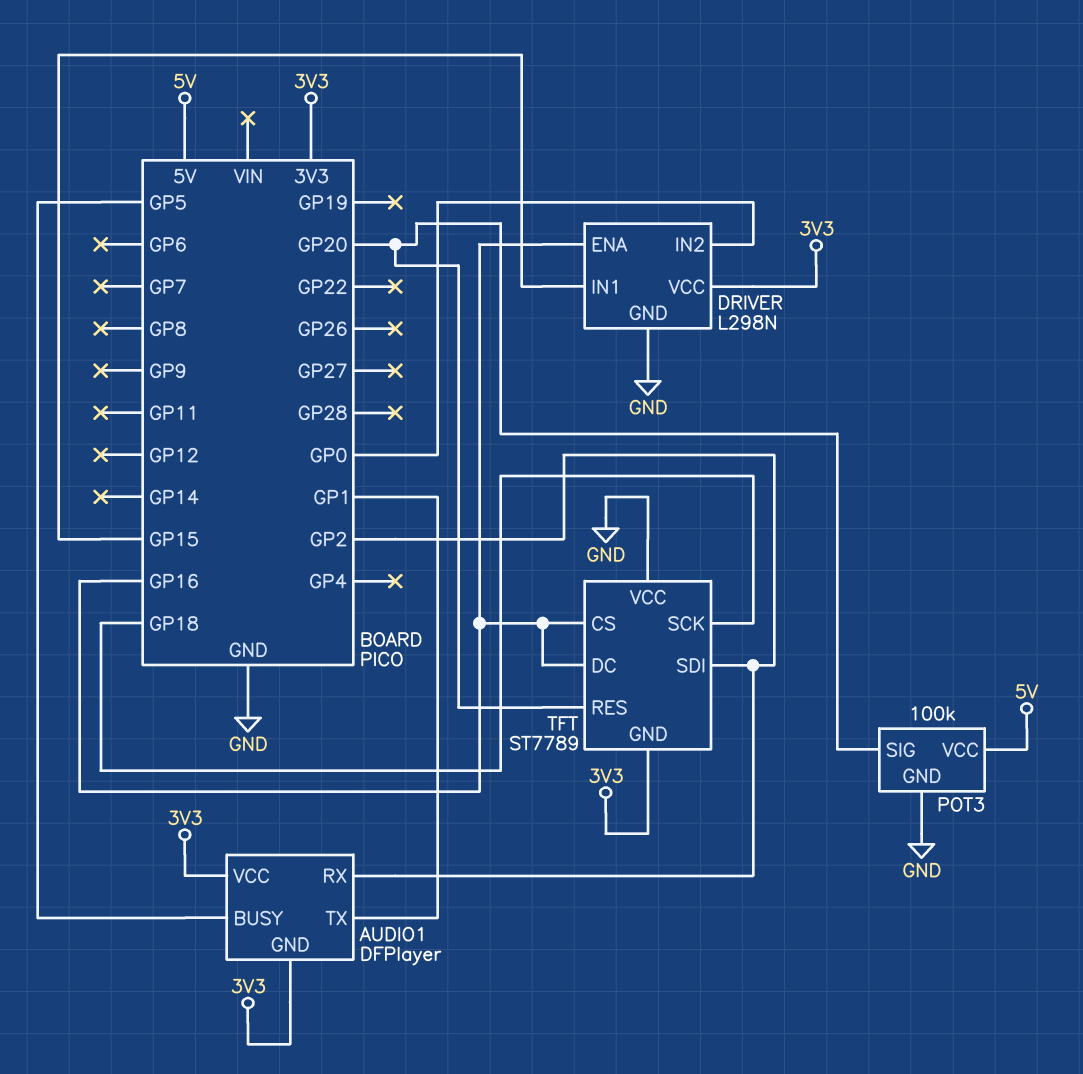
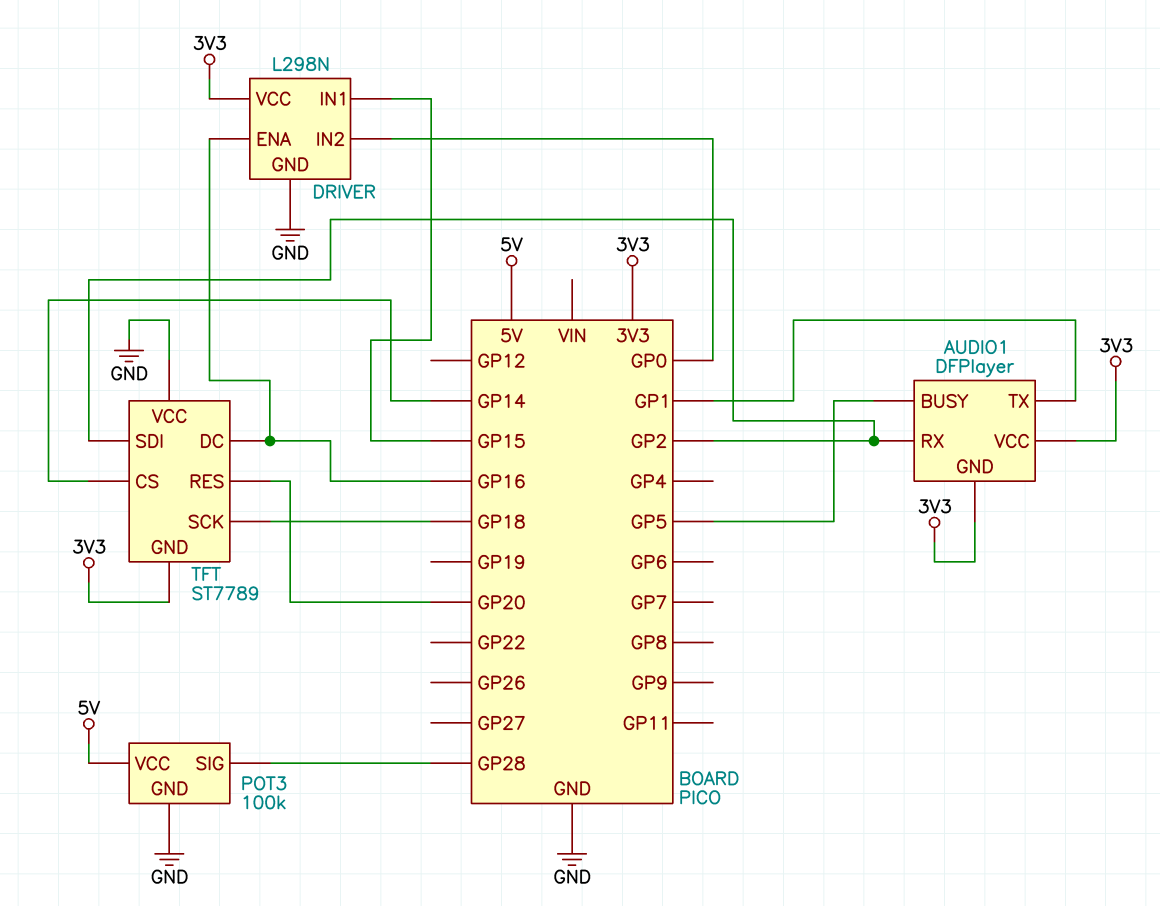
POT3 pin SIG: GP20 -> GP28
TFT pin CS: GP16 -> GP14

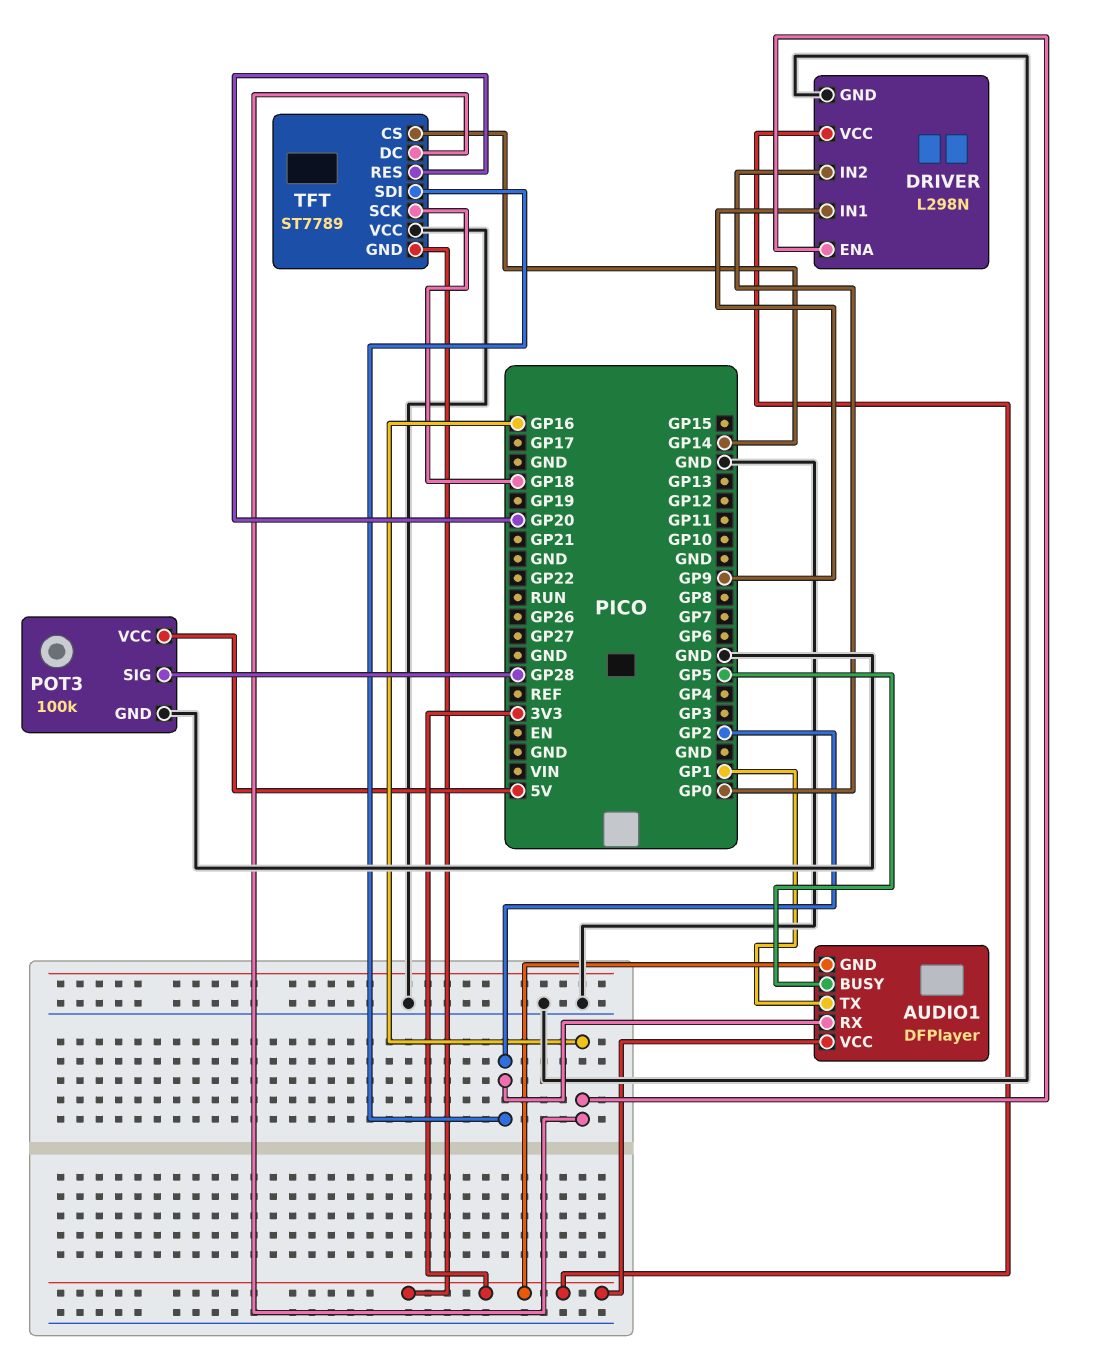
DRIVER pin IN1: GP15 -> GP9

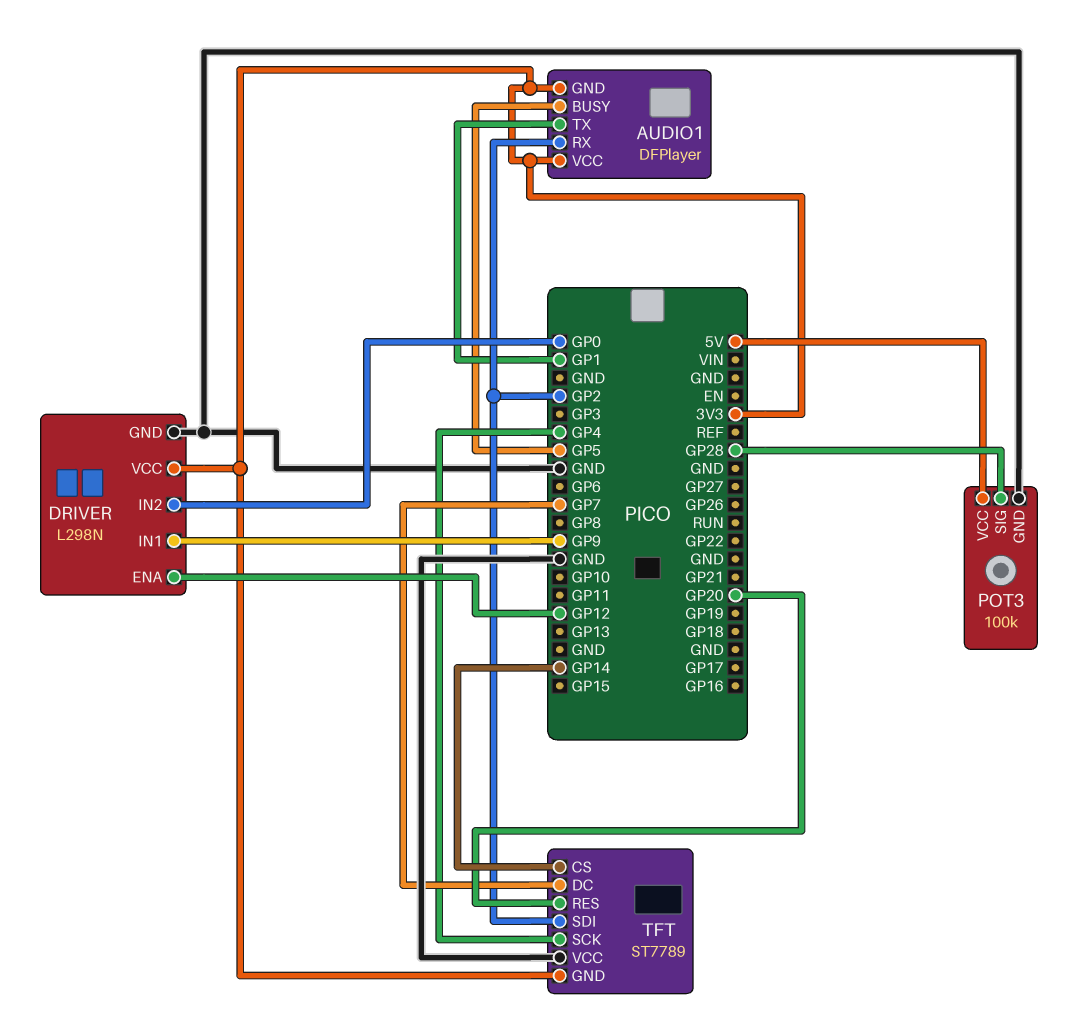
DRIVER pin ENA: GP16 -> GP12
TFT pin DC: GP16 -> GP7
TFT pin SCK: GP18 -> GP4

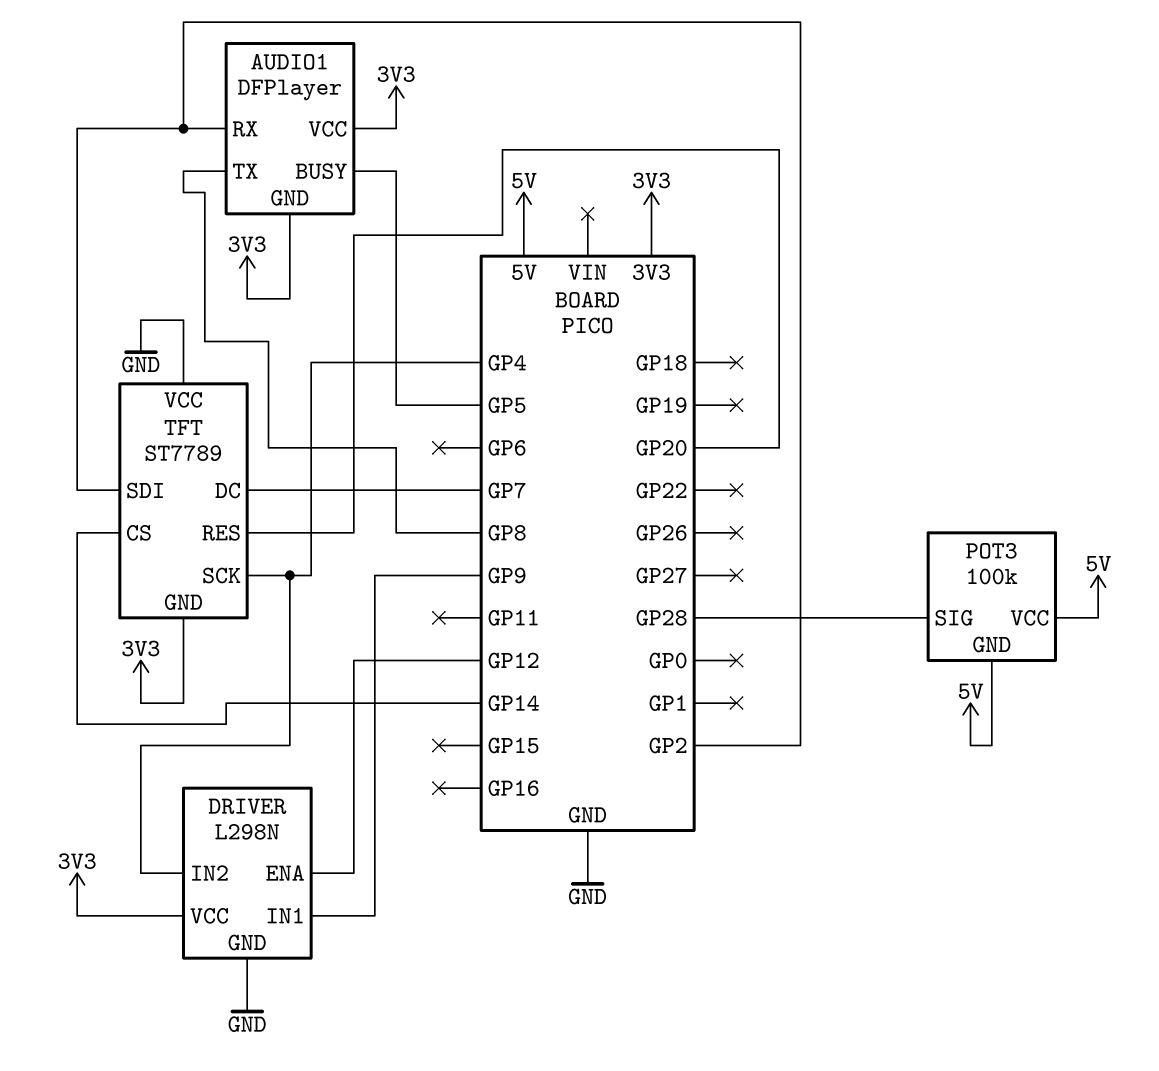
AUDIO1 pin TX: GP1 -> GP8
DRIVER pin IN2: GP0 -> GP4
POT3 pin GND: GND -> 5V

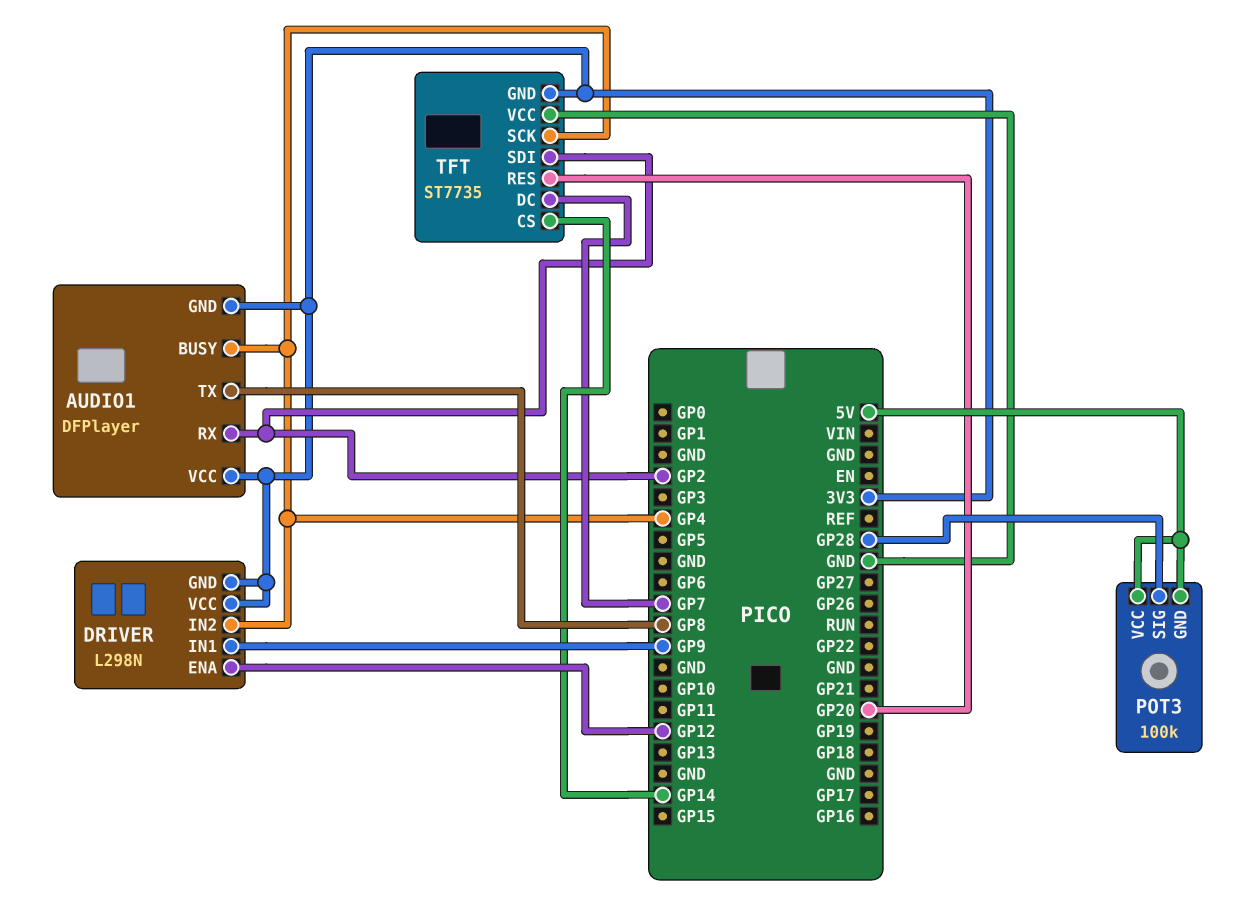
AUDIO1 pin BUSY: GP5 -> GP4
DRIVER pin GND: GND -> 3V3
TFT: ST7789 -> ST7735

